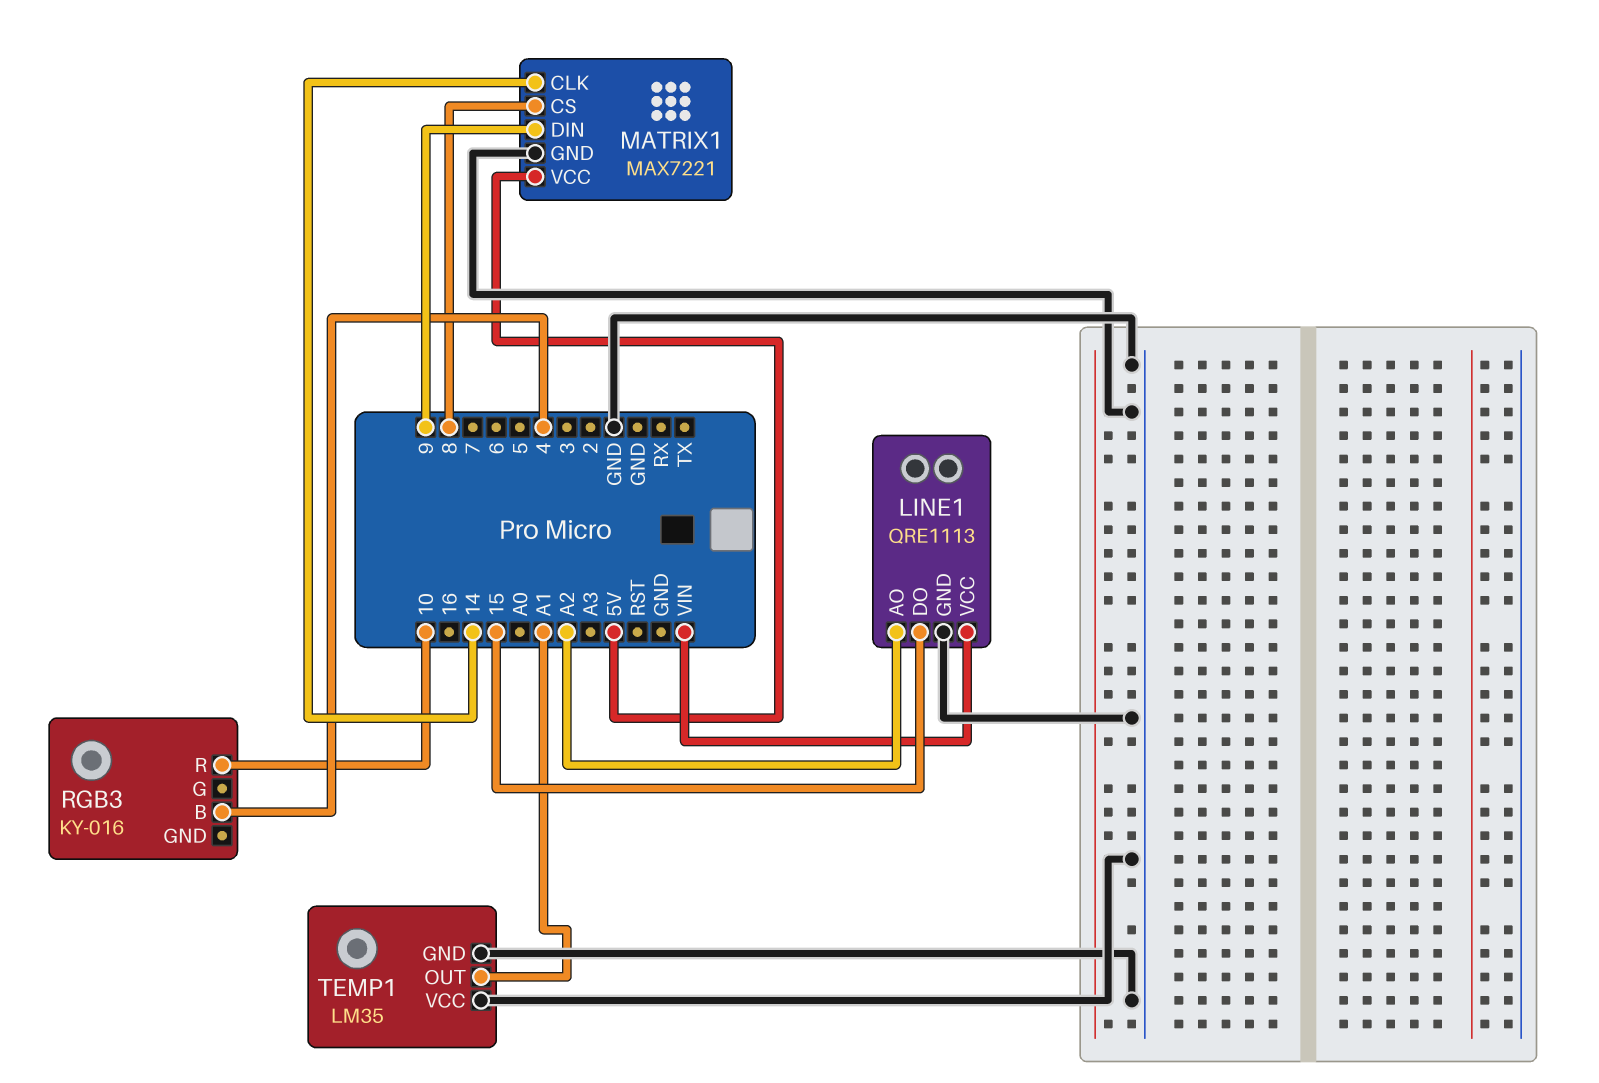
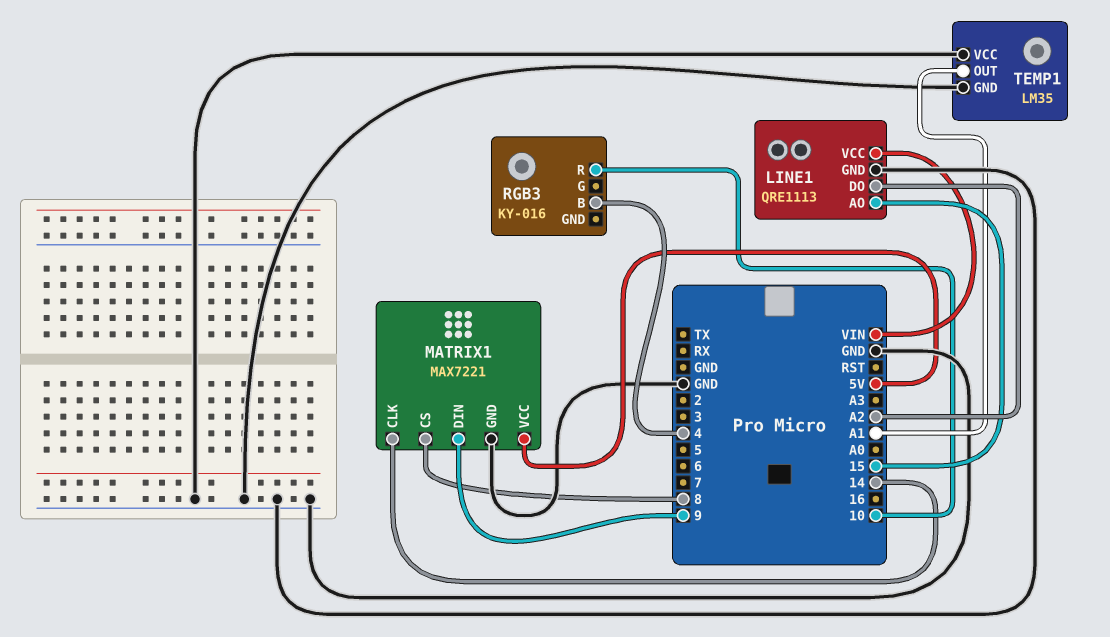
LINE1 pin AO: A2 -> 15
LINE1 pin DO: 15 -> A2

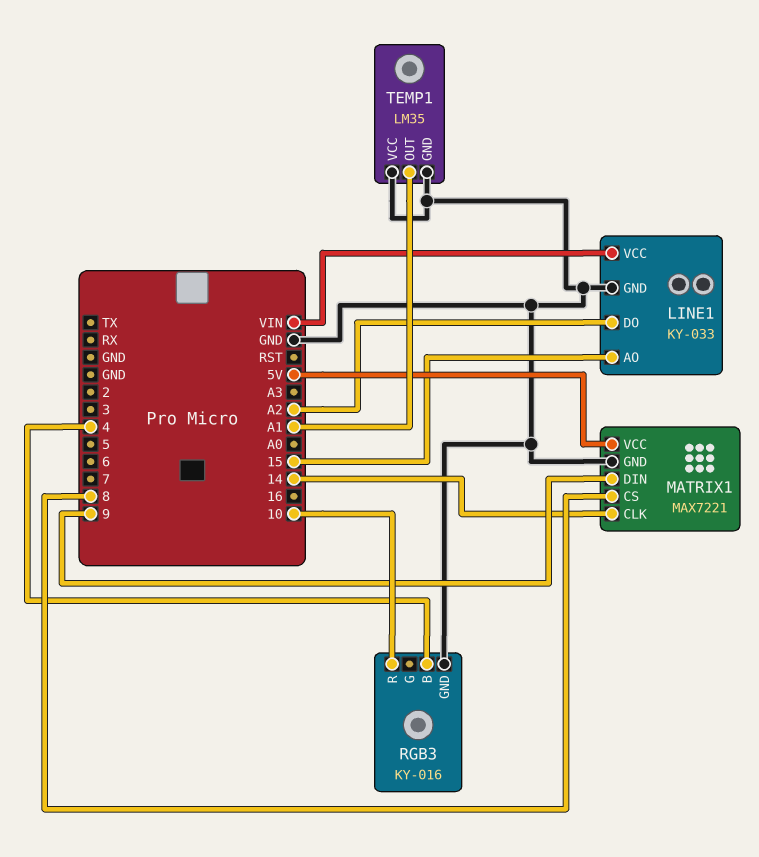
LINE1: QRE1113 -> KY-033
RGB3 pin GND: none -> GND

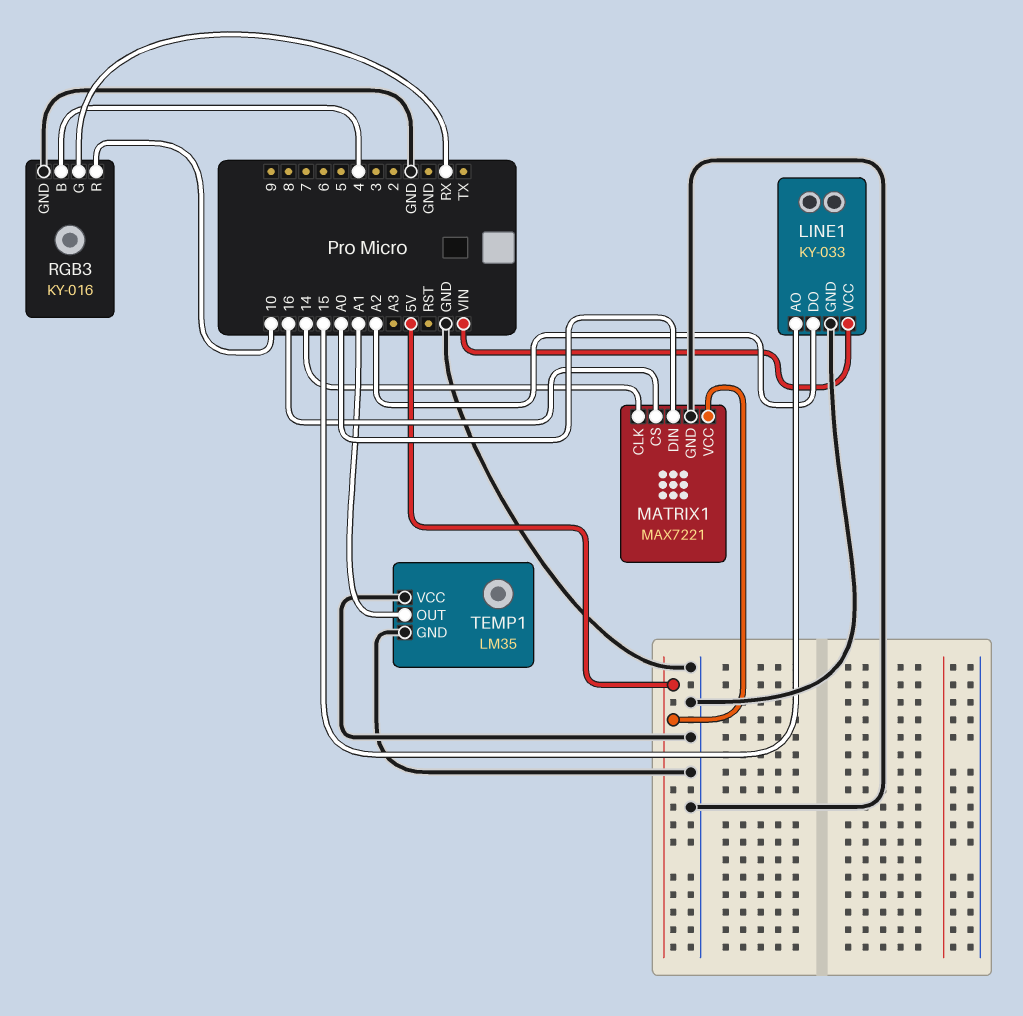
MATRIX1 pin CS: 8 -> 16
MATRIX1 pin DIN: 9 -> A0
RGB3 pin G: none -> RX

